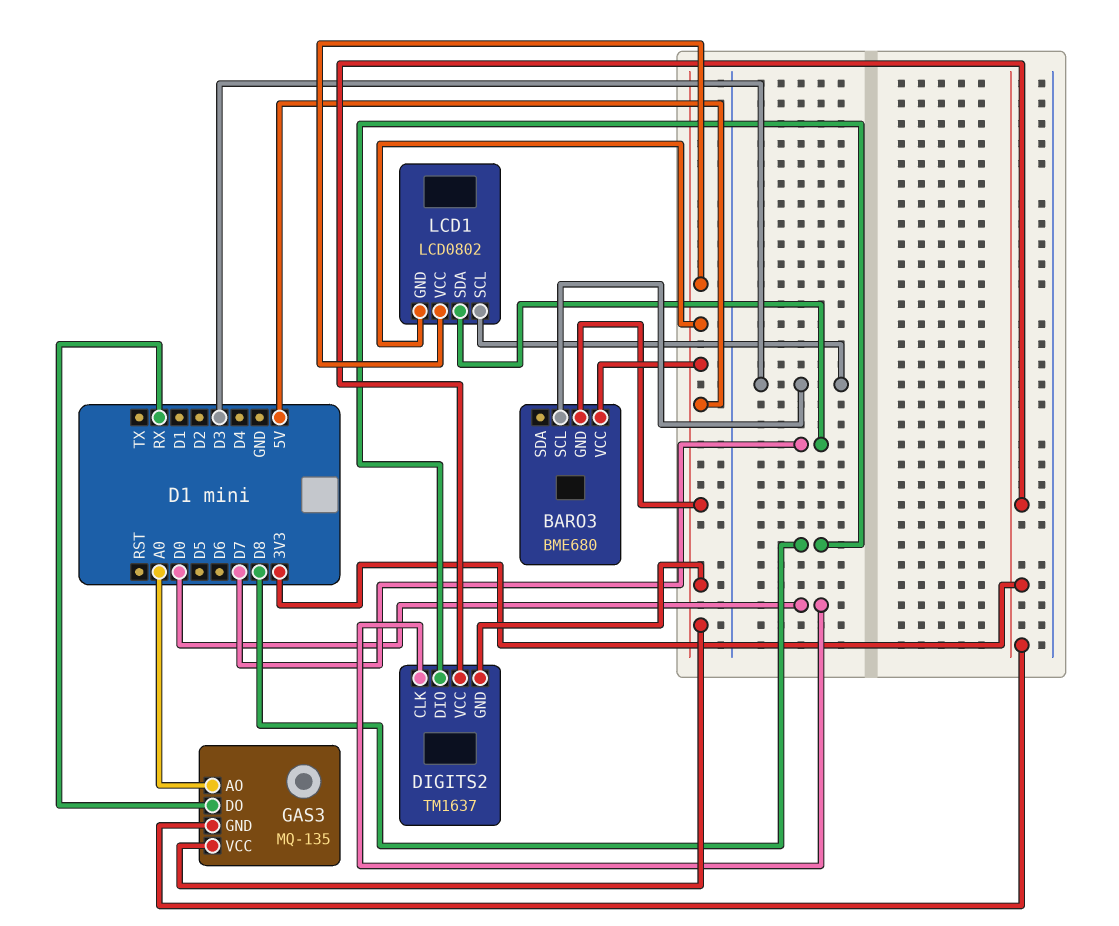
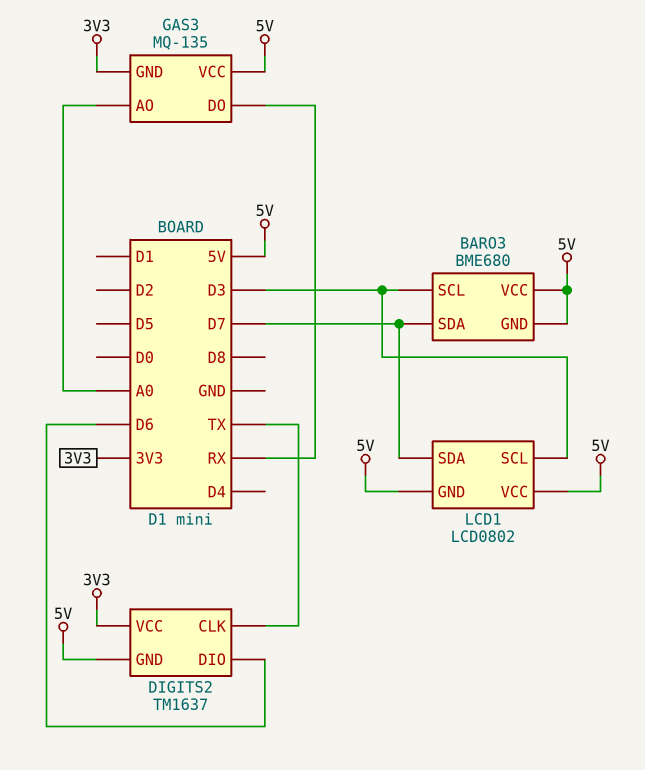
BARO3 pin SDA: none -> D7
DIGITS2 pin CLK: D0 -> TX
DIGITS2 pin DIO: D8 -> D6

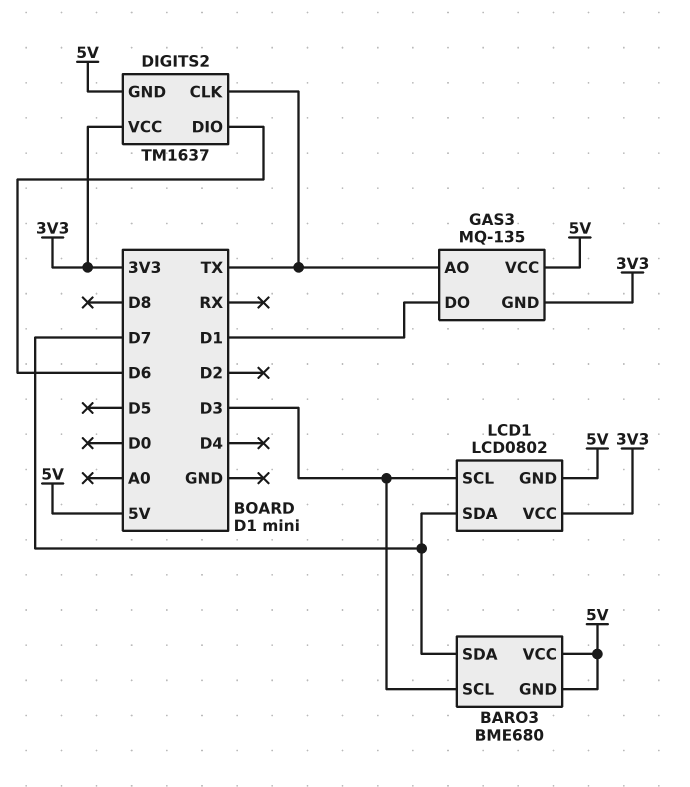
GAS3 pin AO: A0 -> TX
GAS3 pin DO: RX -> D1
LCD1 pin VCC: 5V -> 3V3

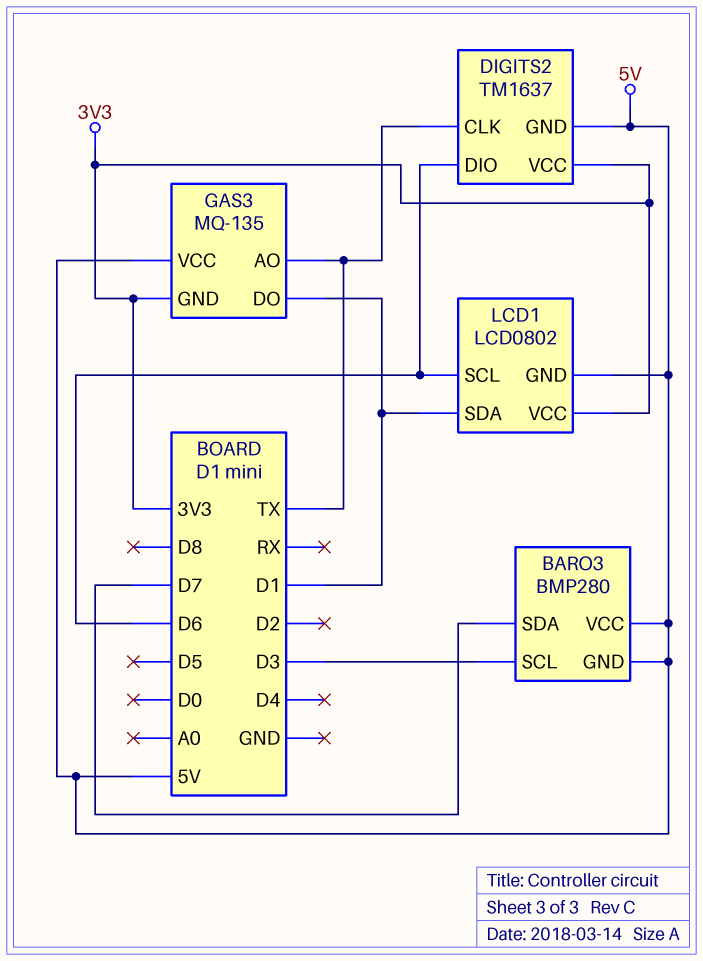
BARO3: BME680 -> BMP280
LCD1 pin SCL: D3 -> D6
LCD1 pin SDA: D7 -> D1

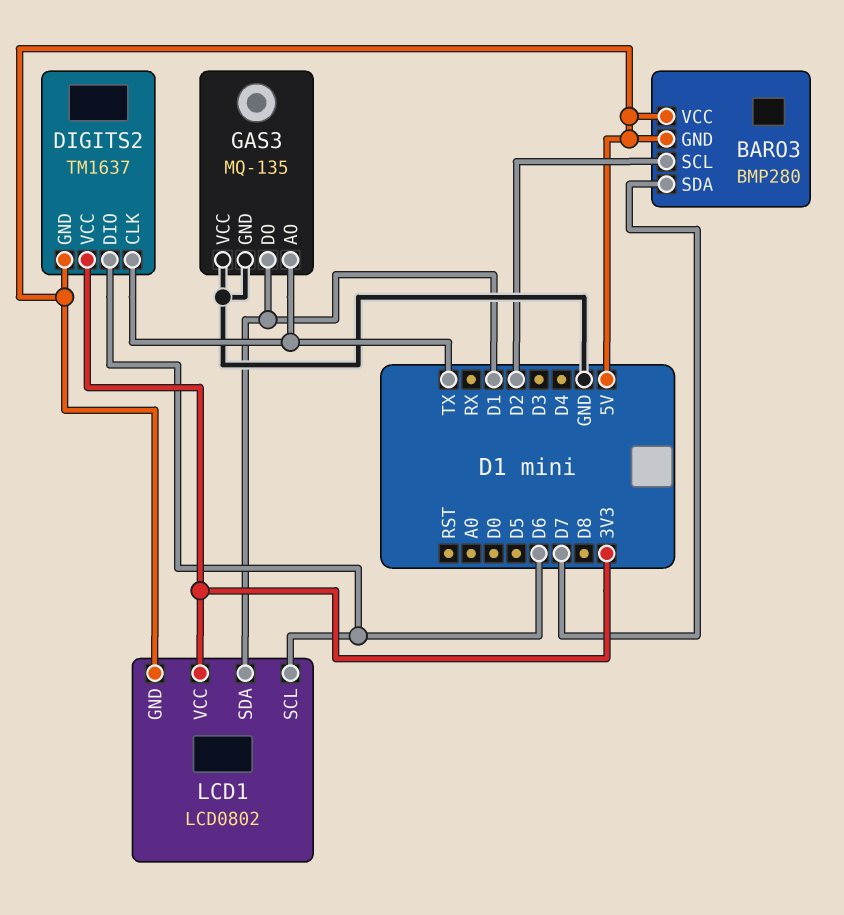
BARO3 pin SCL: D3 -> D2
GAS3 pin GND: 3V3 -> GND
GAS3 pin VCC: 5V -> GND

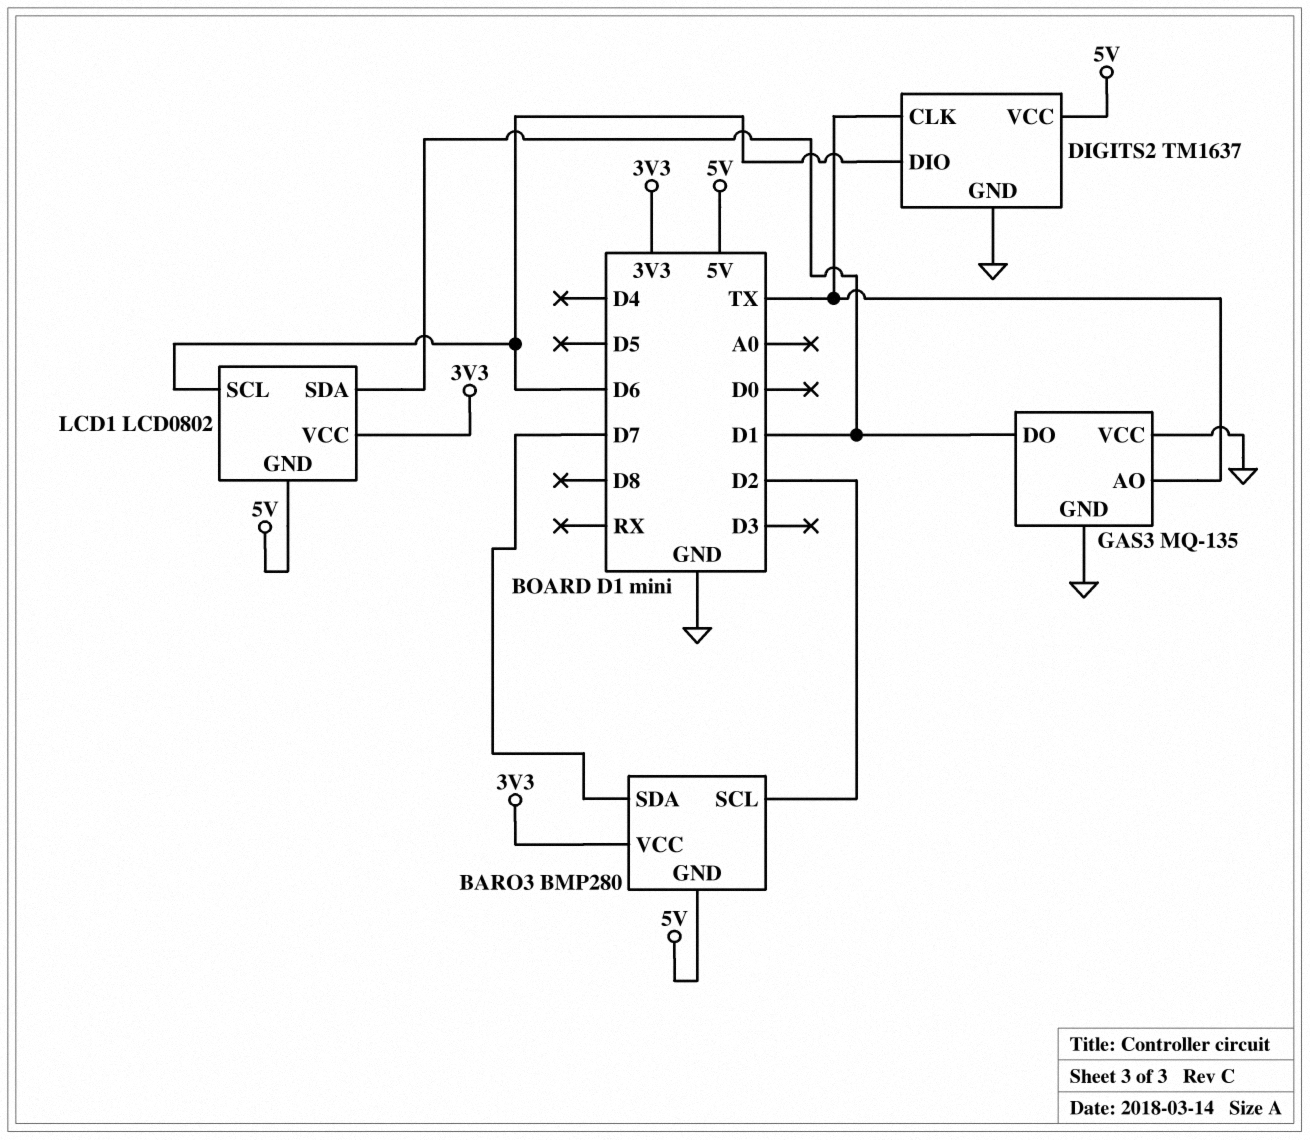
BARO3 pin VCC: 5V -> 3V3
DIGITS2 pin GND: 5V -> GND
DIGITS2 pin VCC: 3V3 -> 5V

